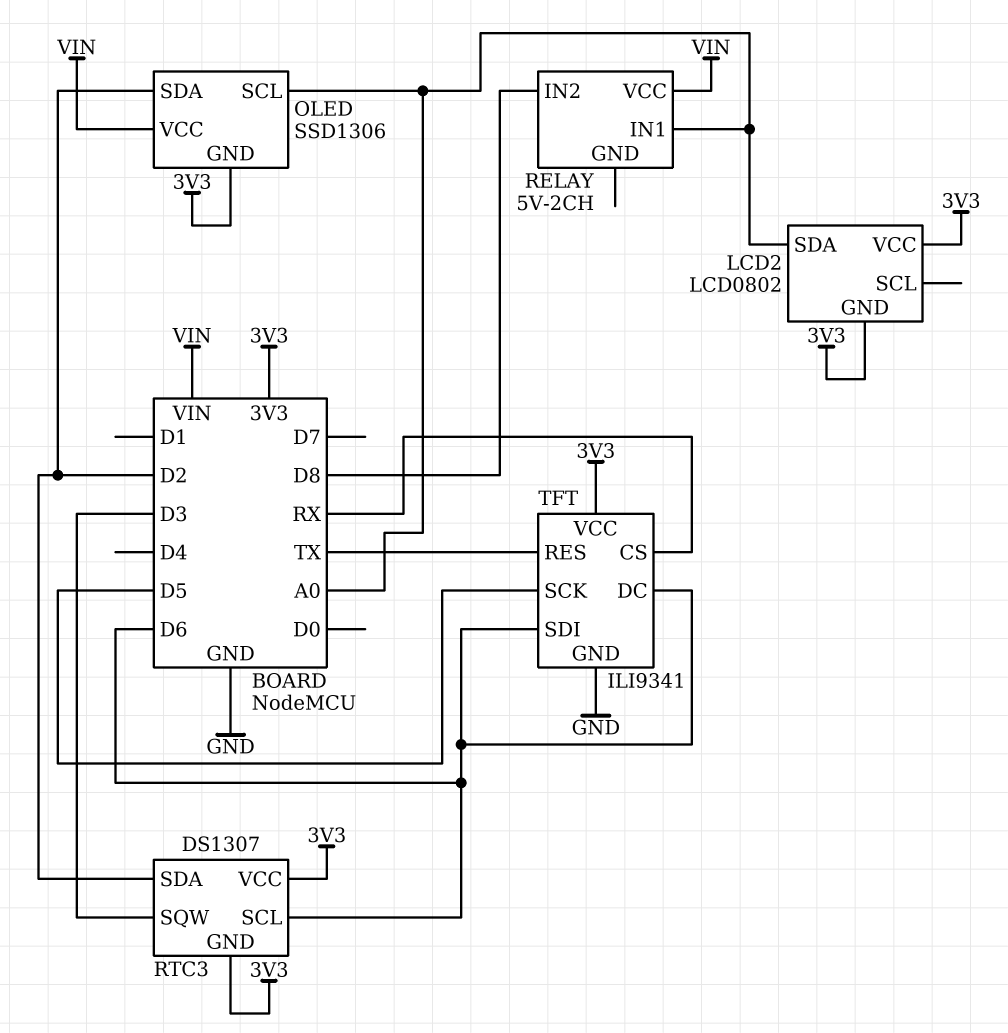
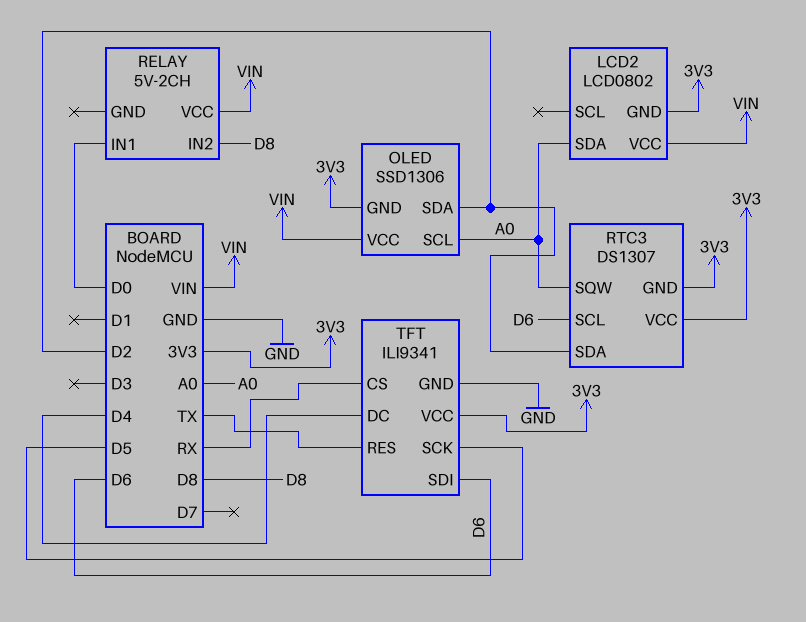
LCD2 pin VCC: 3V3 -> VIN
RELAY pin IN1: A0 -> D0
RTC3 pin SQW: D3 -> A0
TFT pin DC: D6 -> D4

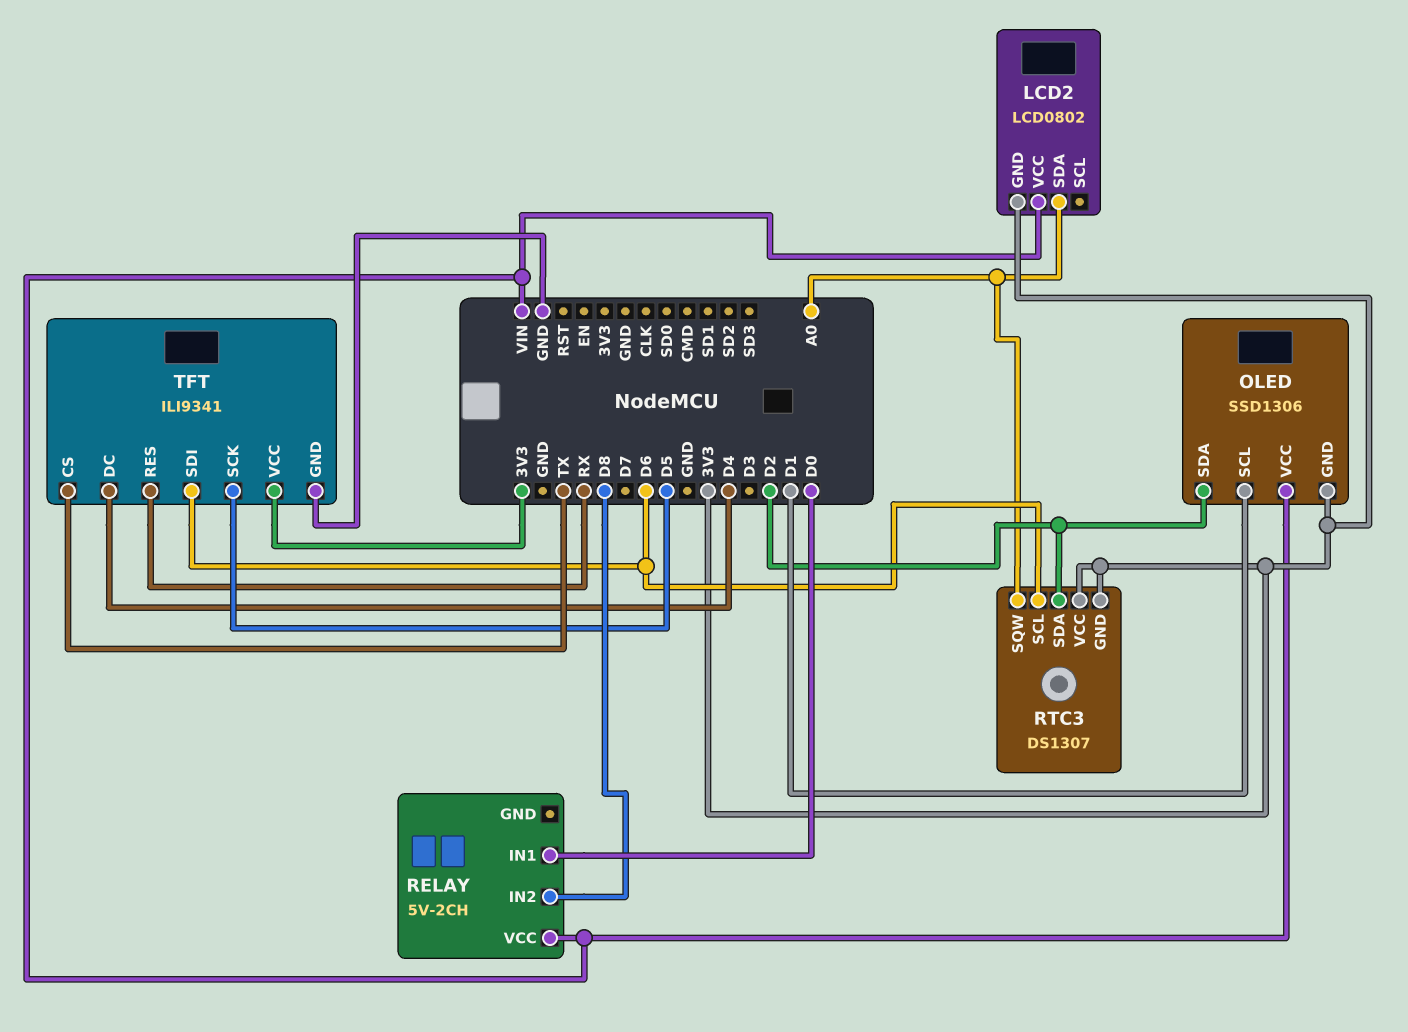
OLED pin SCL: A0 -> D1
TFT pin CS: RX -> TX
TFT pin RES: TX -> RX

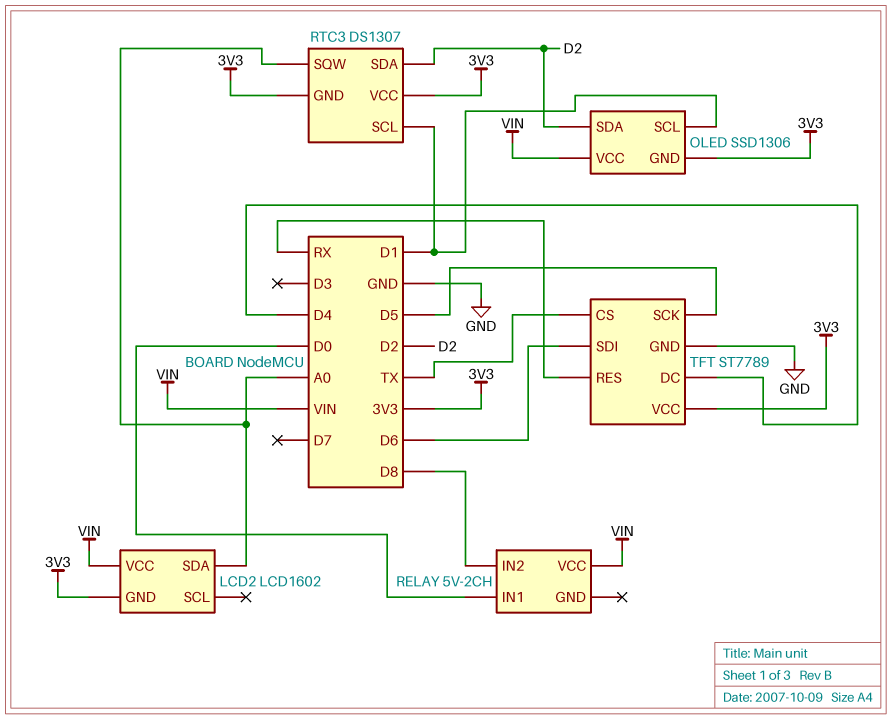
LCD2: LCD0802 -> LCD1602
RTC3 pin SCL: D6 -> D1
TFT: ILI9341 -> ST7789

